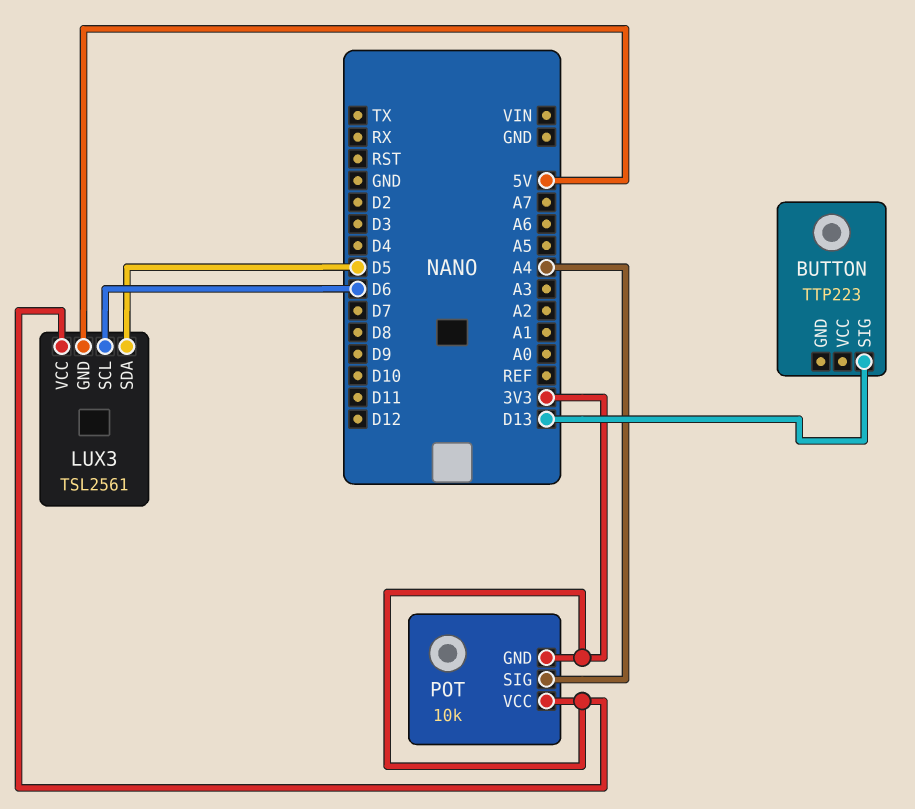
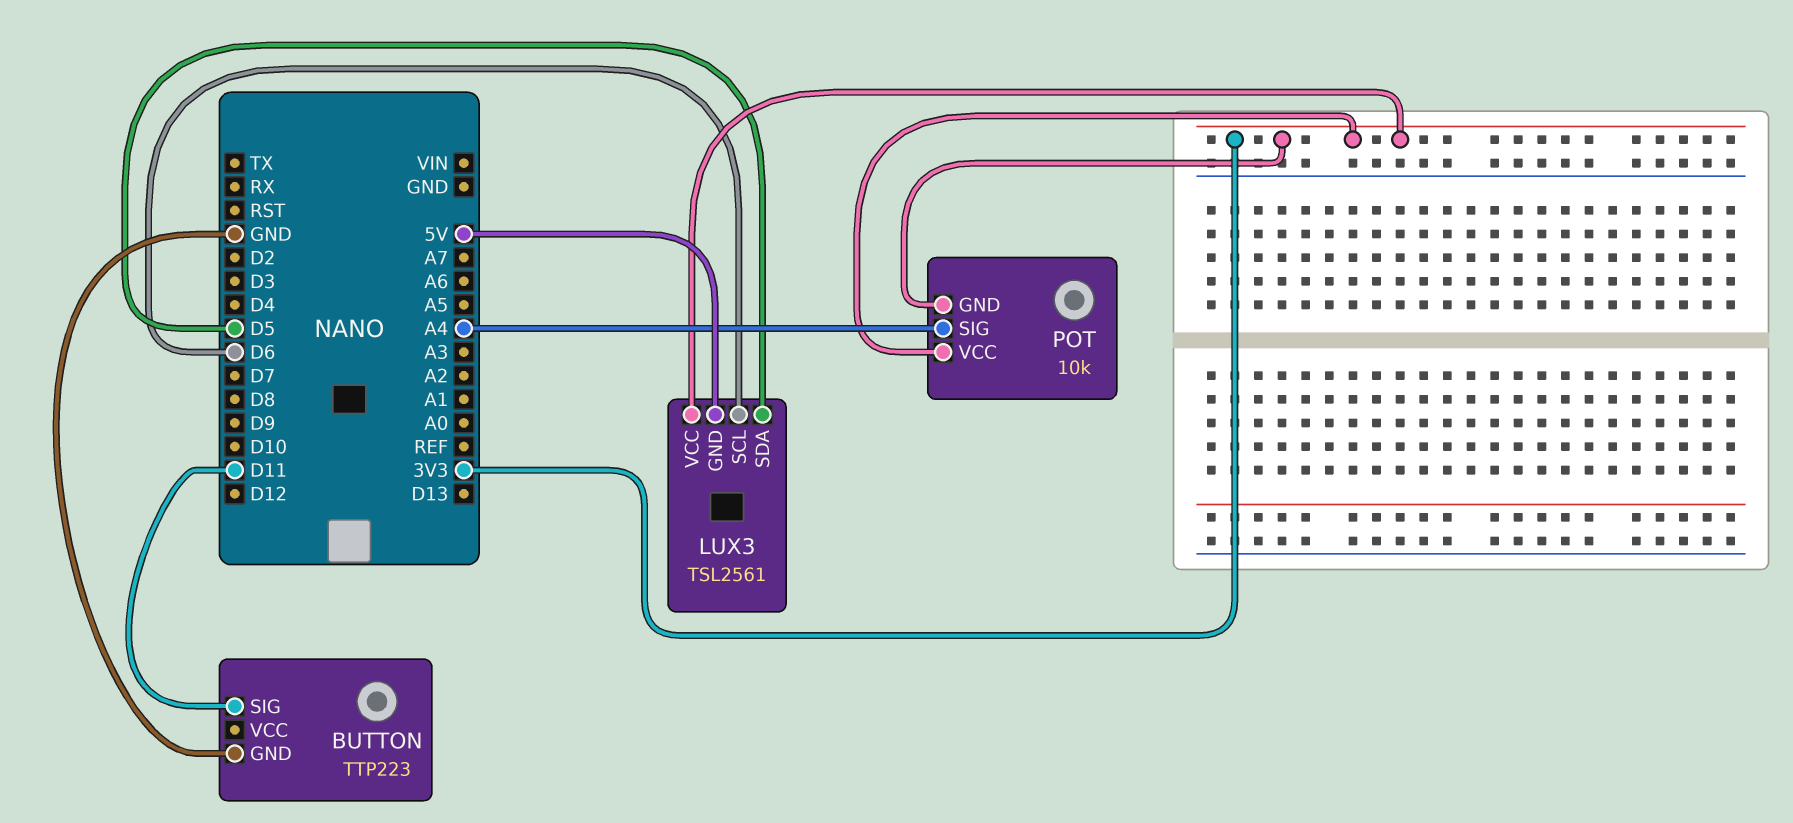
BUTTON pin GND: none -> GND
BUTTON pin SIG: D13 -> D11

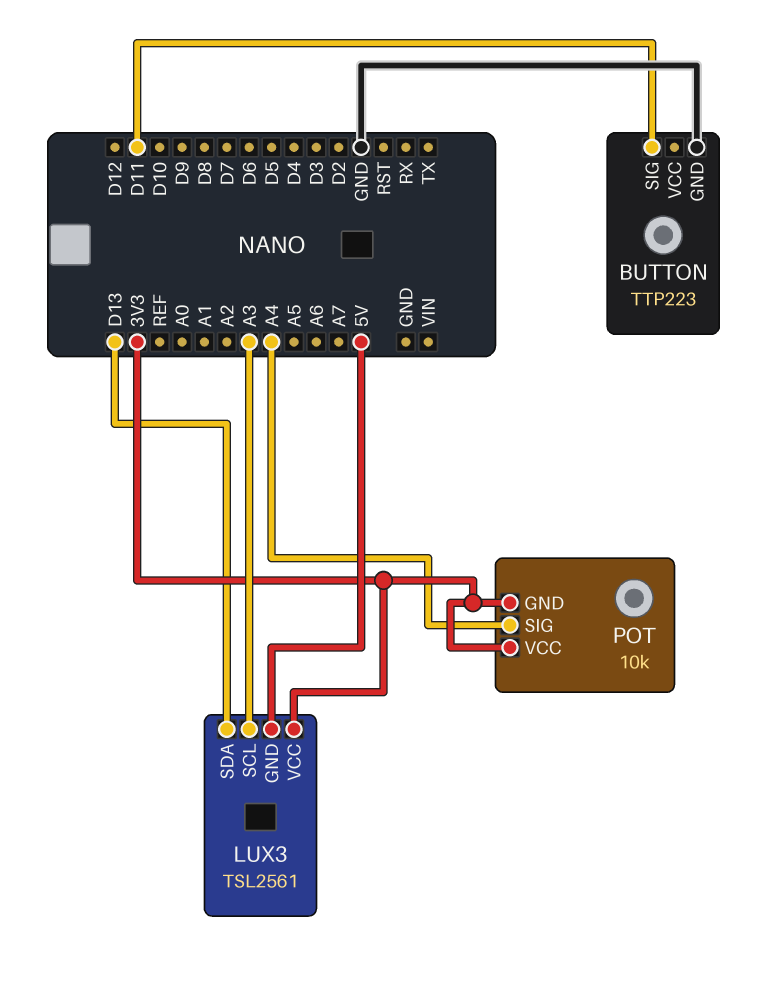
LUX3 pin SCL: D6 -> A3
LUX3 pin SDA: D5 -> D13

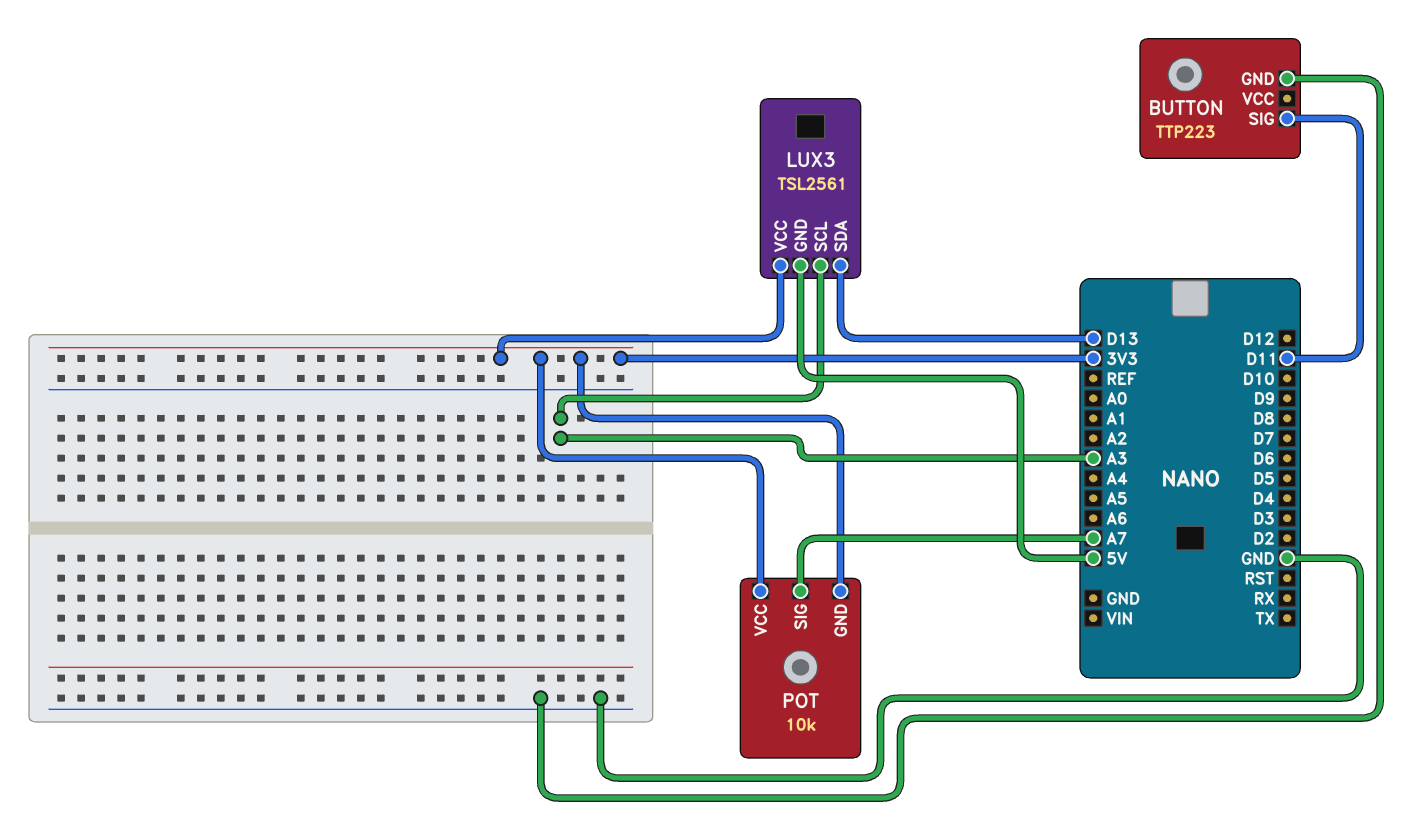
POT pin SIG: A4 -> A7

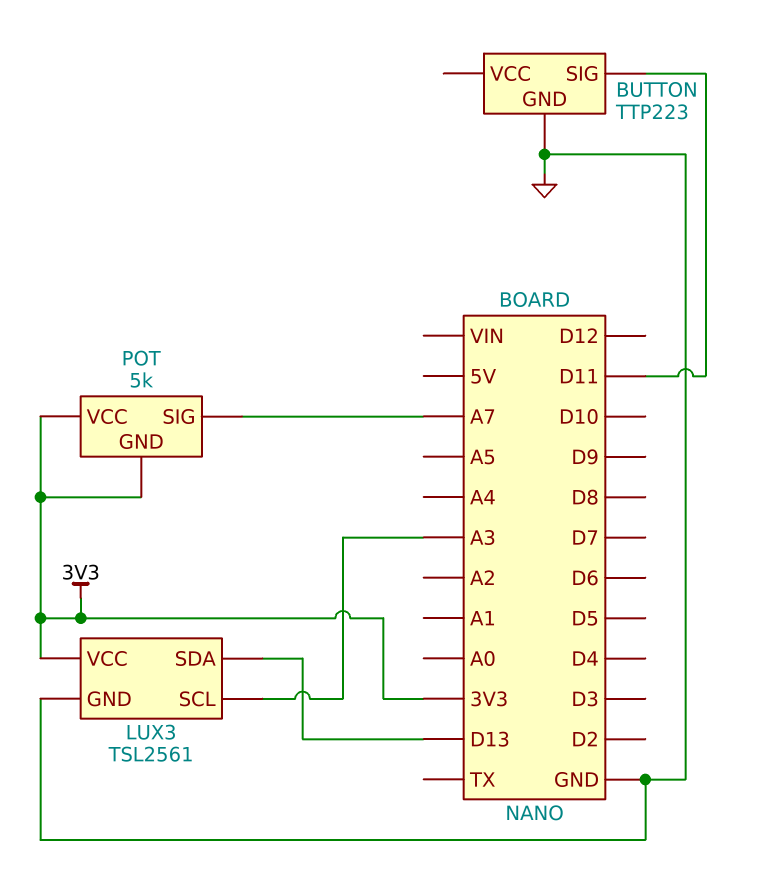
LUX3 pin GND: 5V -> GND
POT: 10k -> 5k

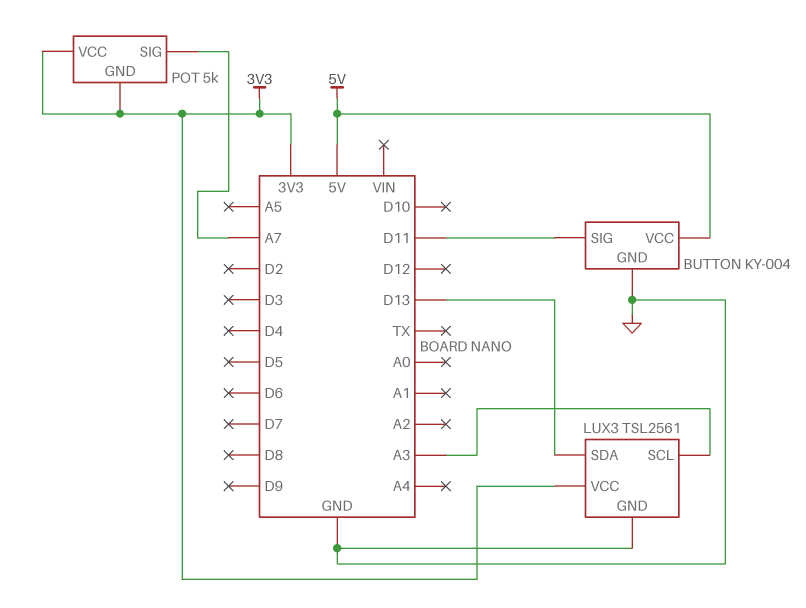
BUTTON: TTP223 -> KY-004
BUTTON pin VCC: none -> 5V

